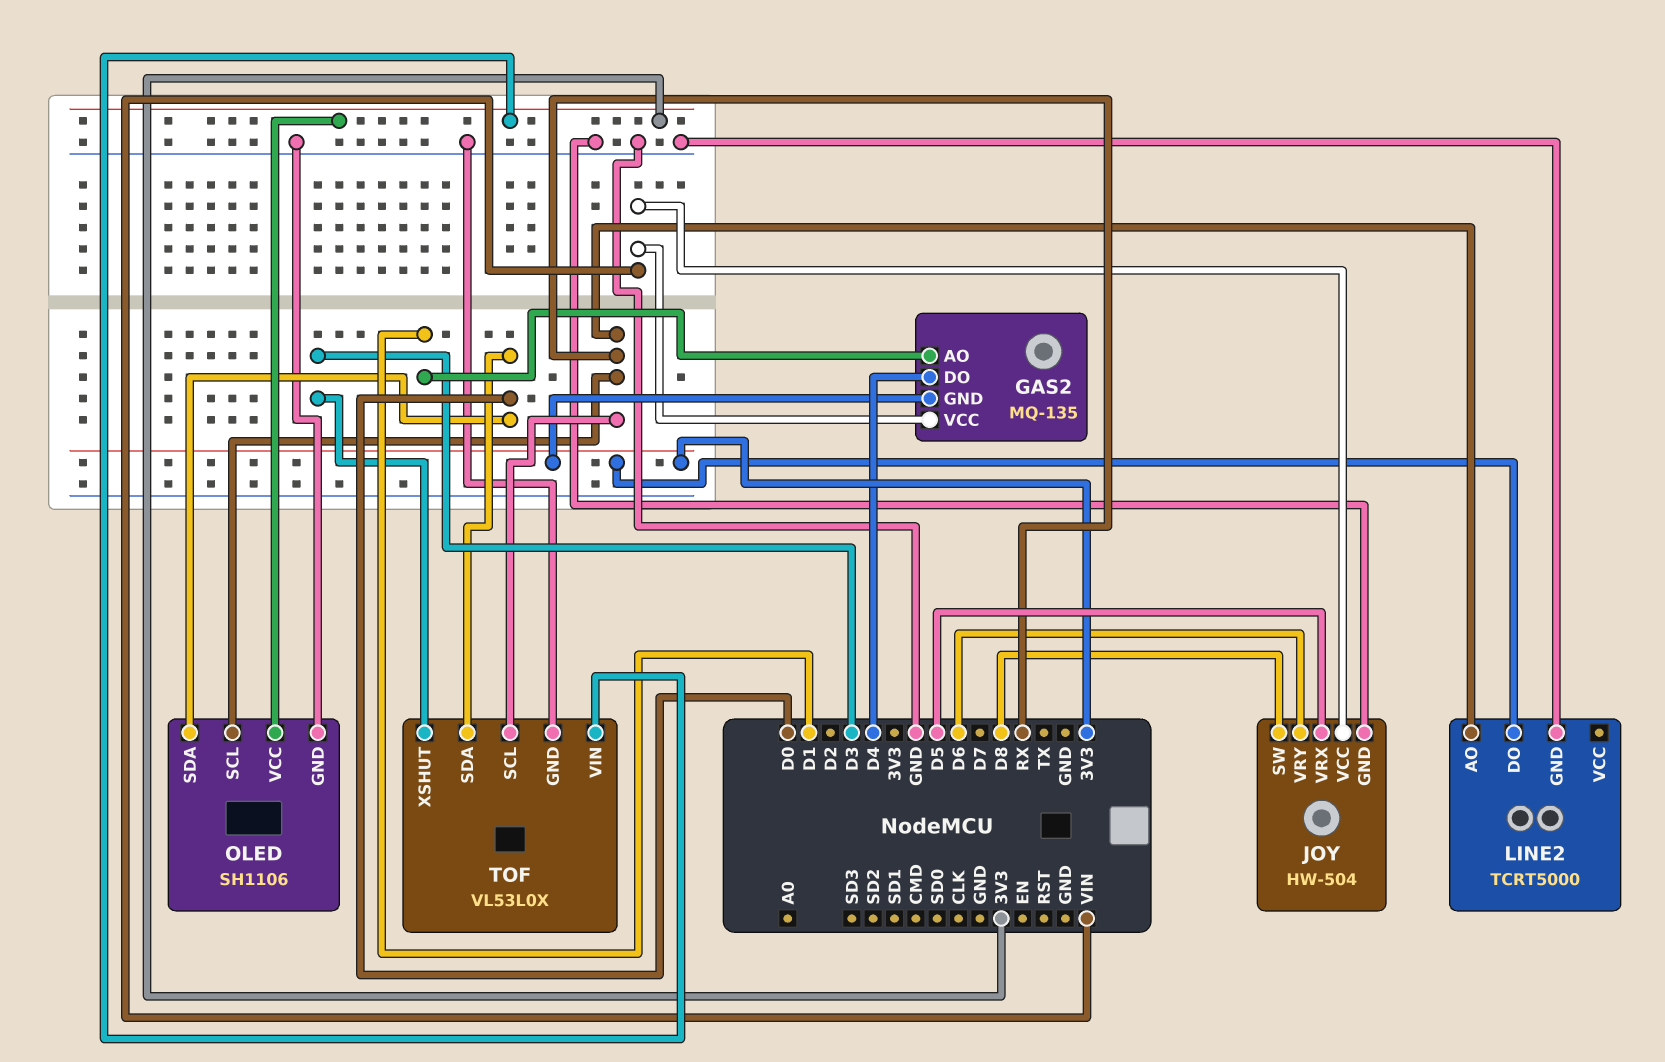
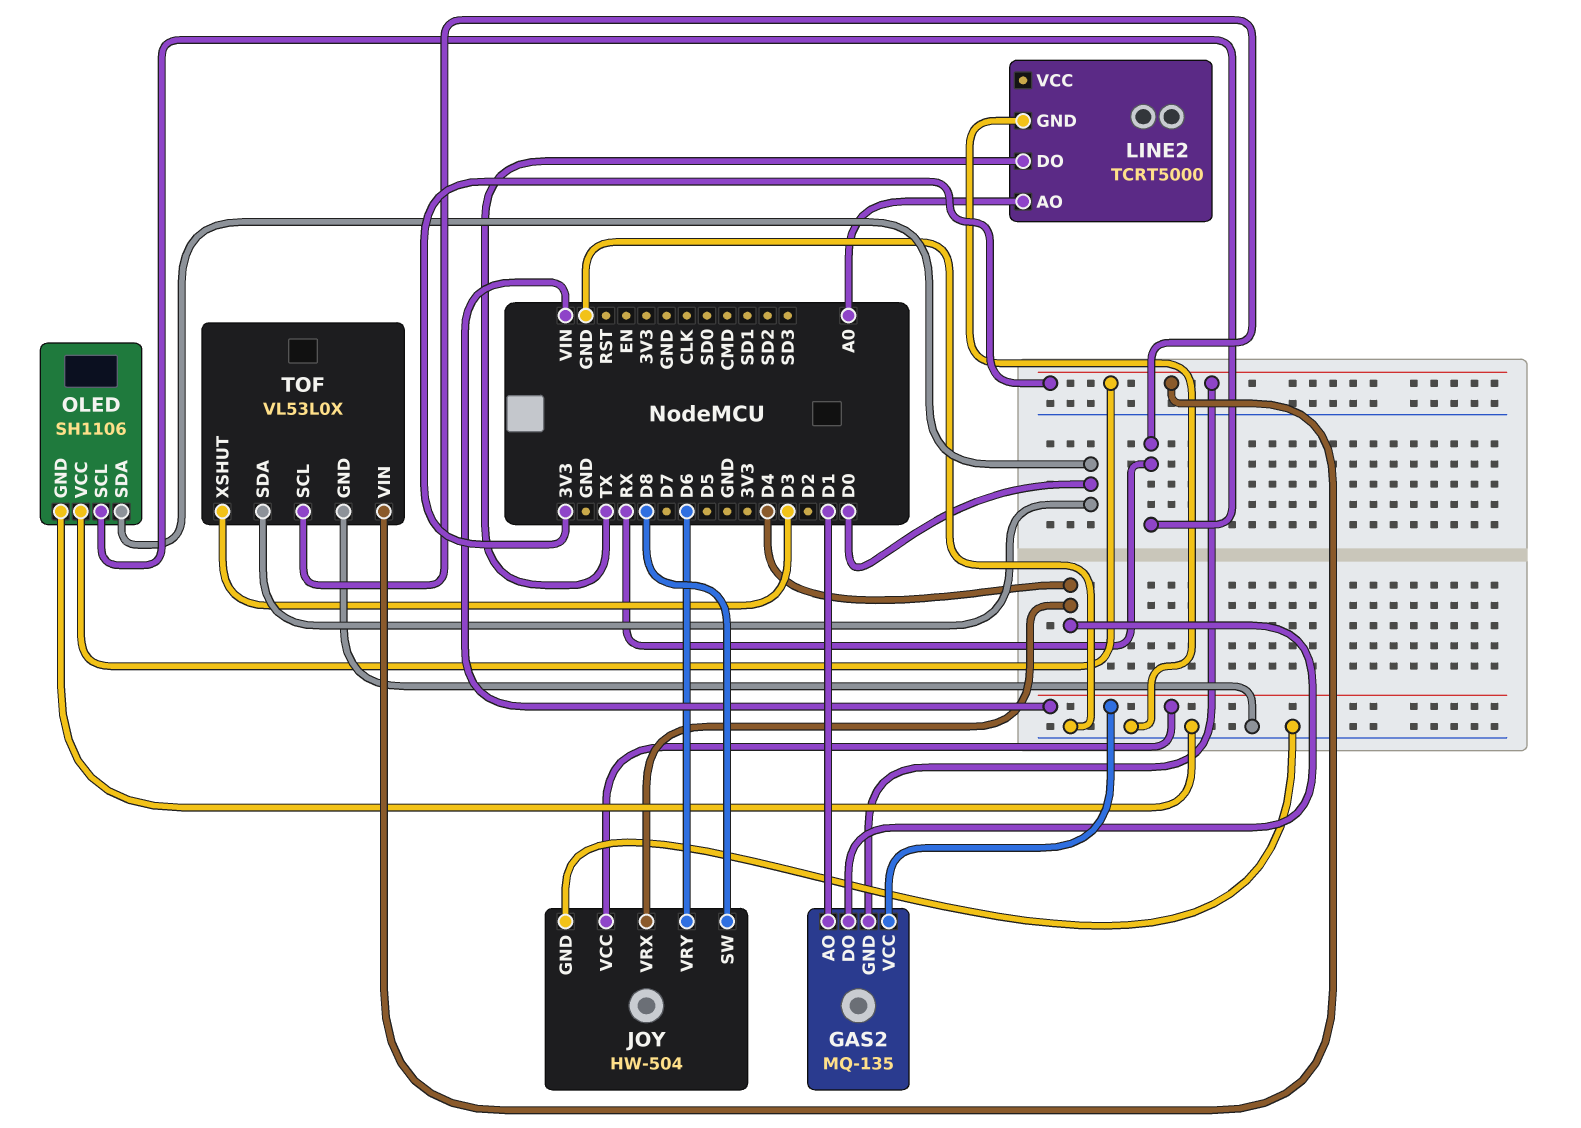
JOY pin VRX: D5 -> D4
LINE2 pin AO: RX -> A0
LINE2 pin DO: 3V3 -> TX

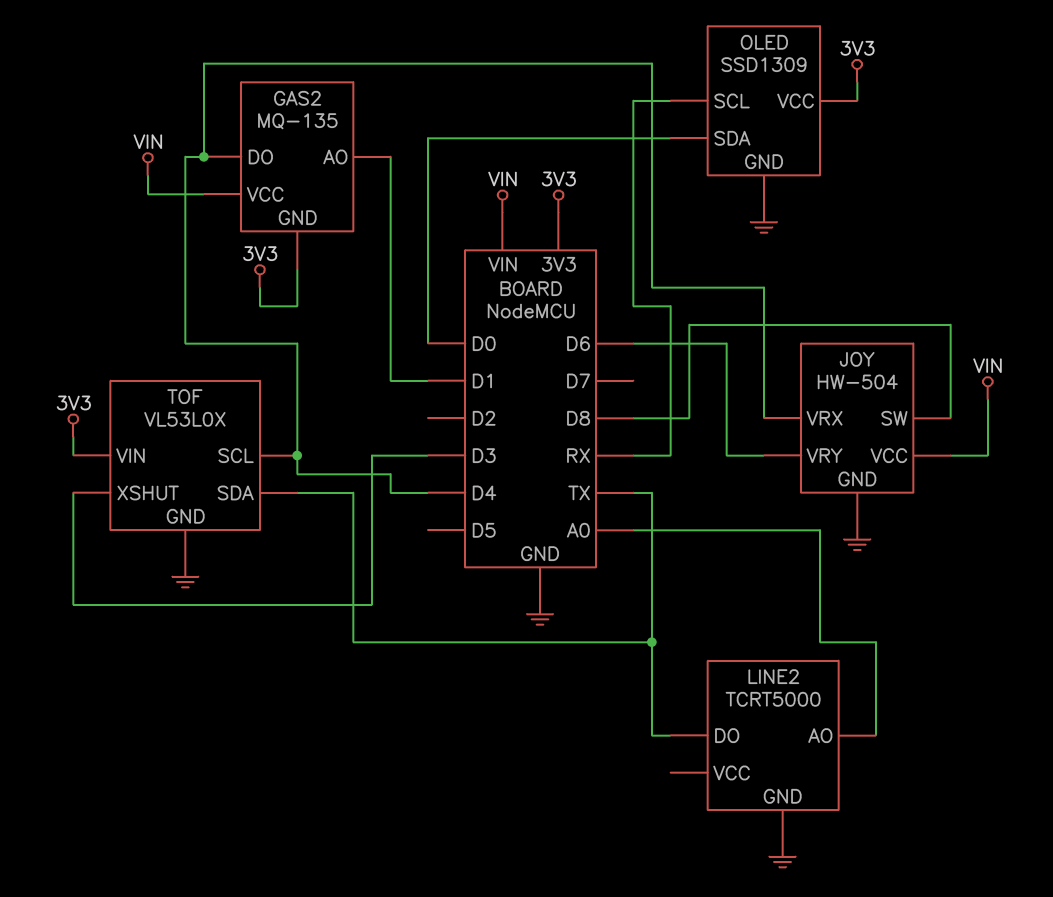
OLED: SH1106 -> SSD1309
TOF pin SCL: RX -> D4
TOF pin SDA: D0 -> TX

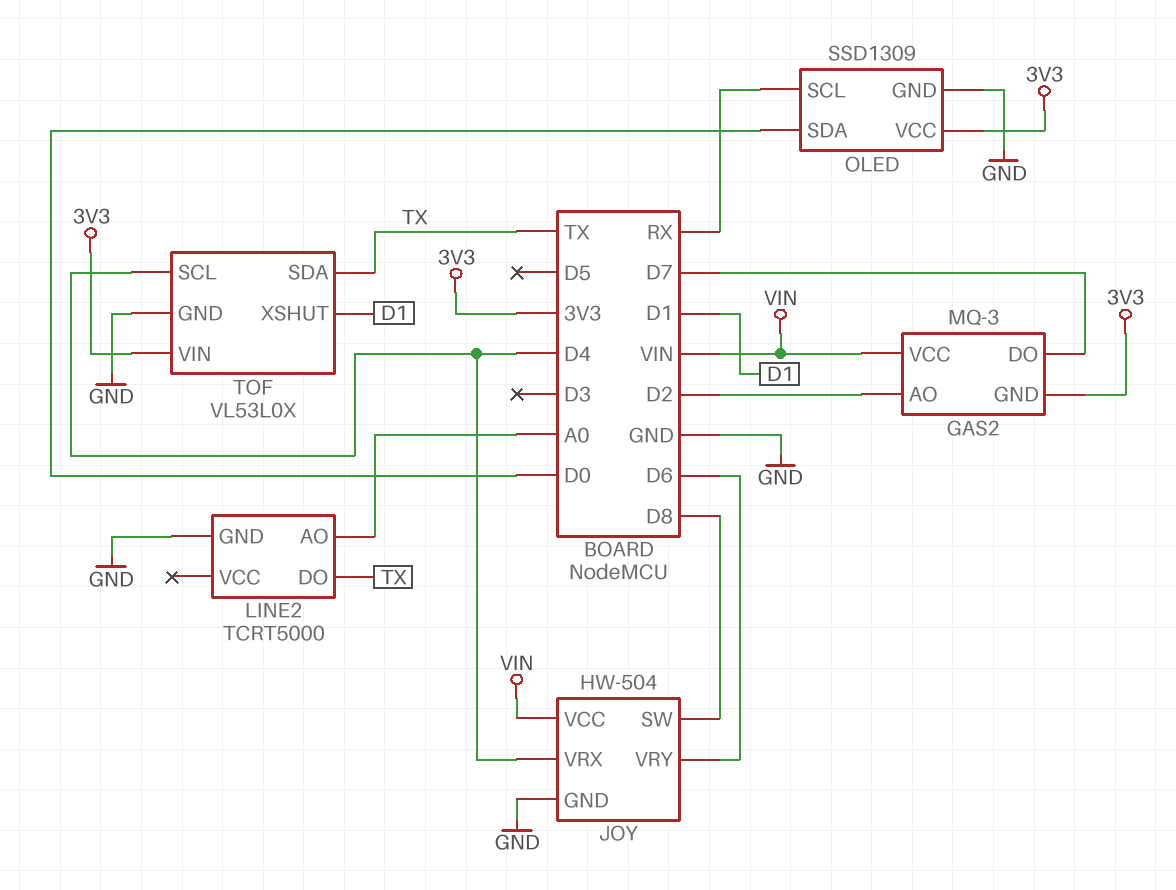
GAS2: MQ-135 -> MQ-3
GAS2 pin AO: D1 -> D2
GAS2 pin DO: D4 -> D7
TOF pin XSHUT: D3 -> D1

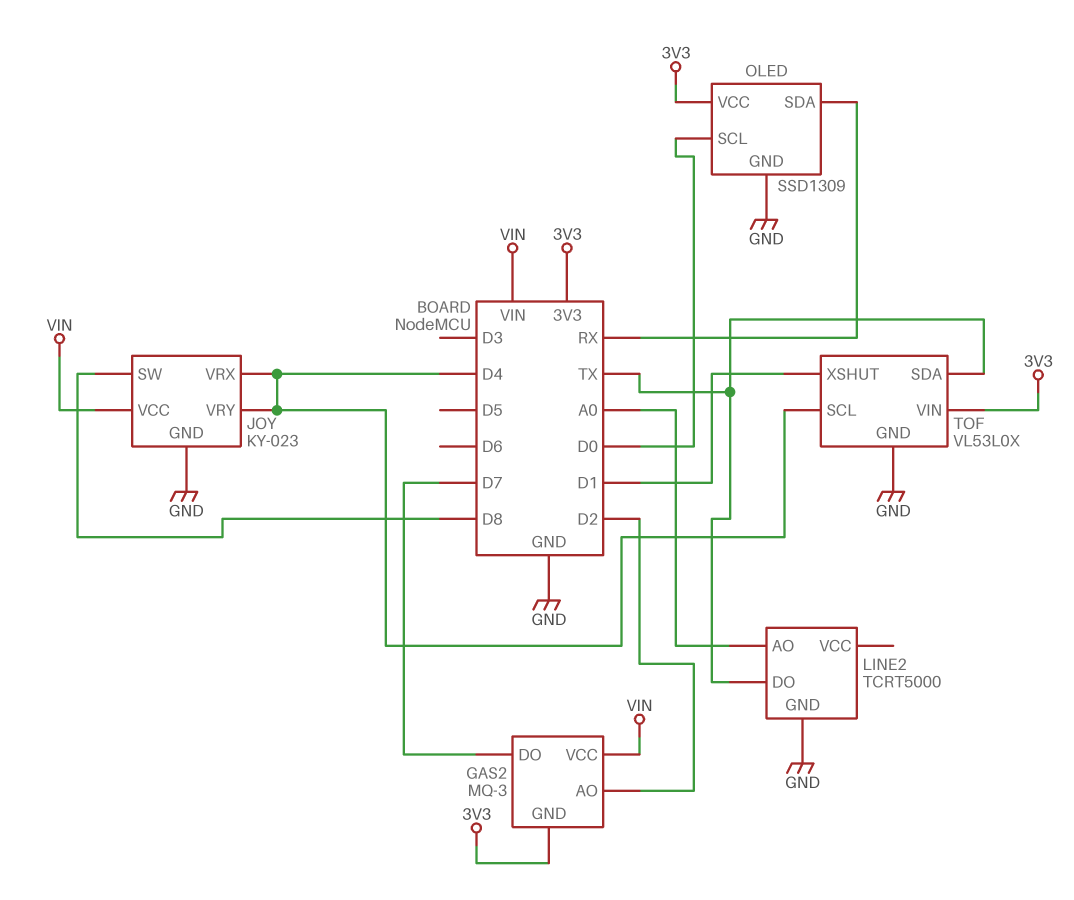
JOY: HW-504 -> KY-023
JOY pin VRY: D6 -> D4
OLED pin SCL: RX -> D0
OLED pin SDA: D0 -> RX

